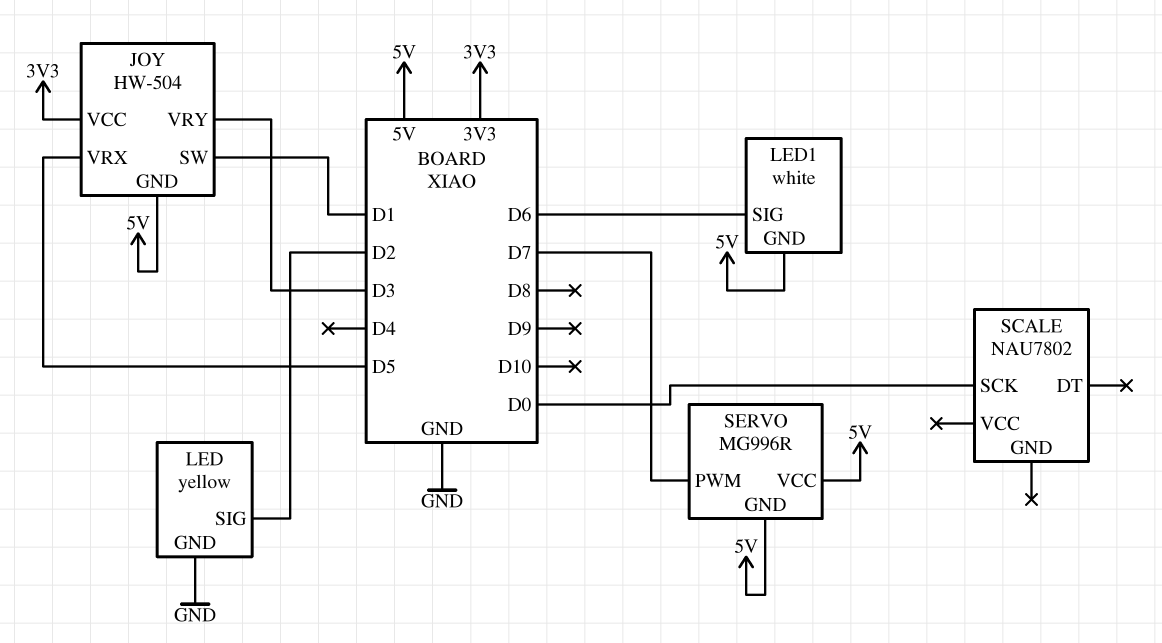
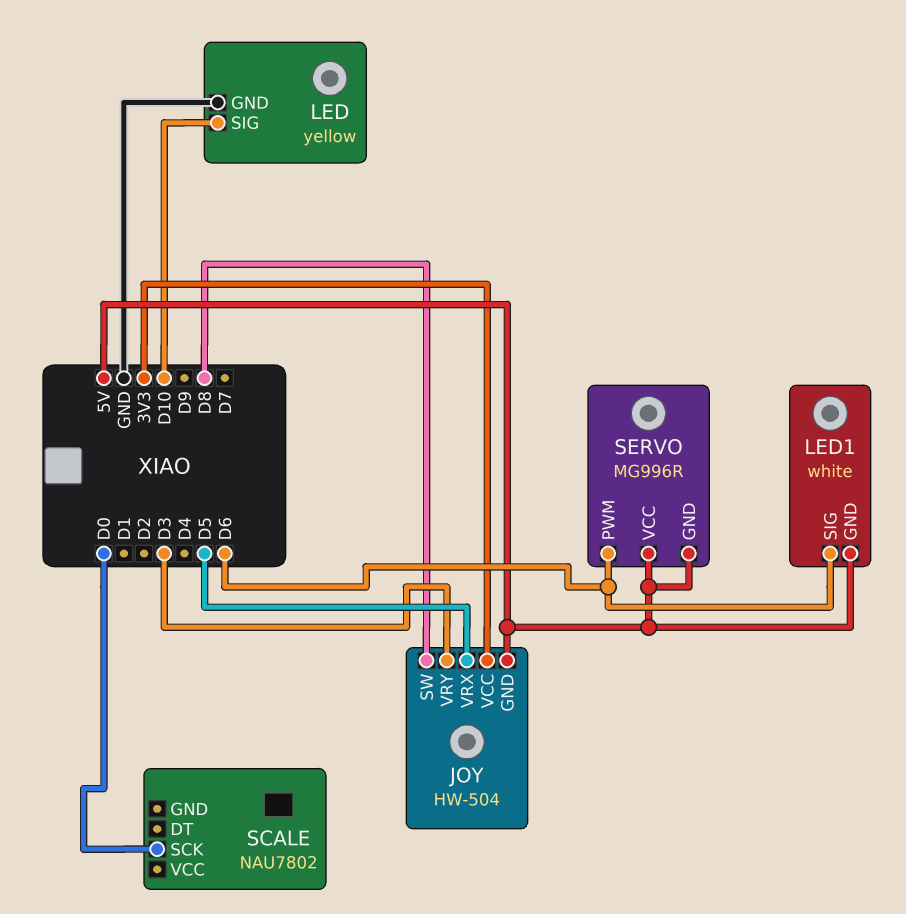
JOY pin SW: D1 -> D8
LED pin SIG: D2 -> D10
SERVO pin PWM: D7 -> D6

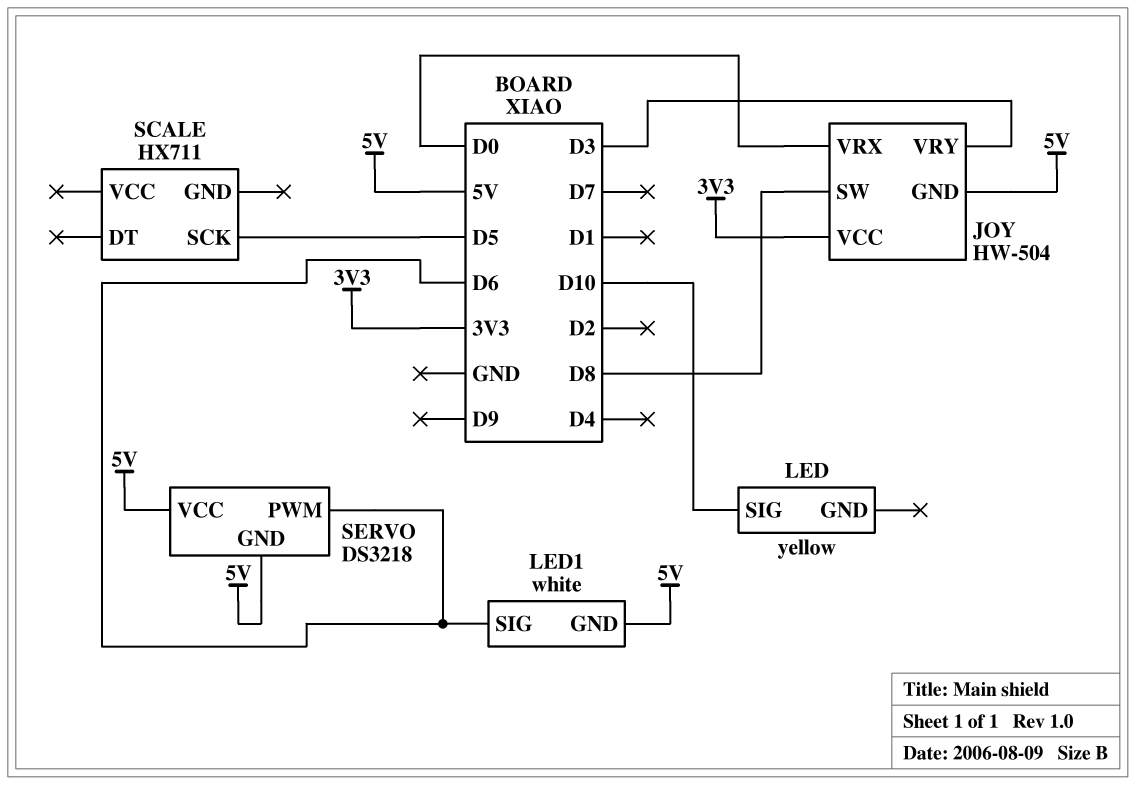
JOY pin VRX: D5 -> D0
LED pin GND: GND -> none
SCALE: NAU7802 -> HX711
SCALE pin SCK: D0 -> D5
SERVO: MG996R -> DS3218

